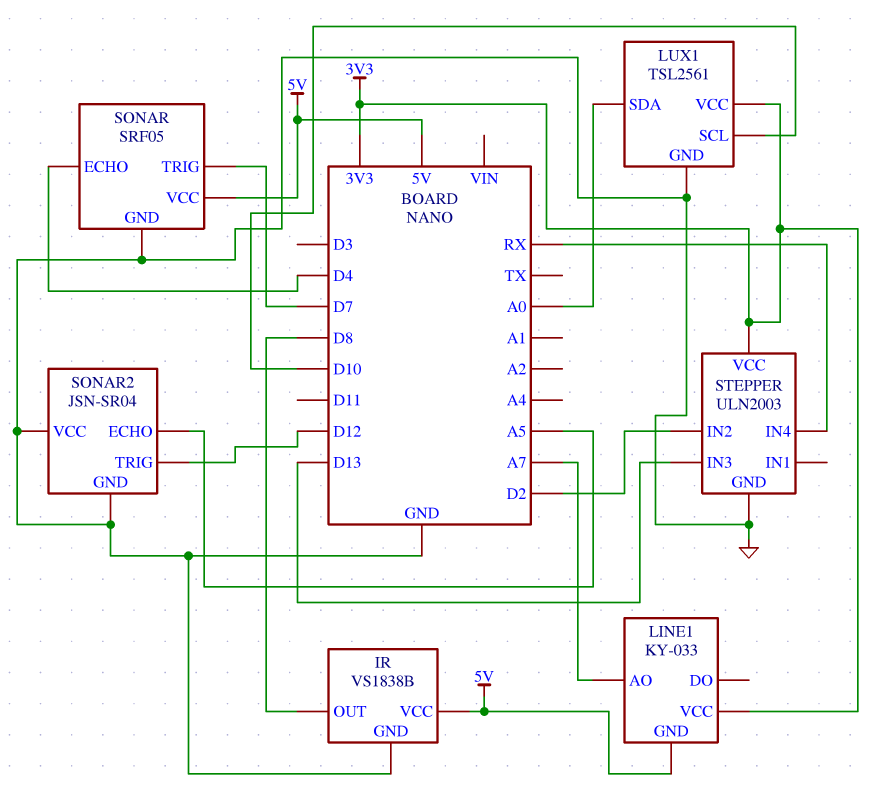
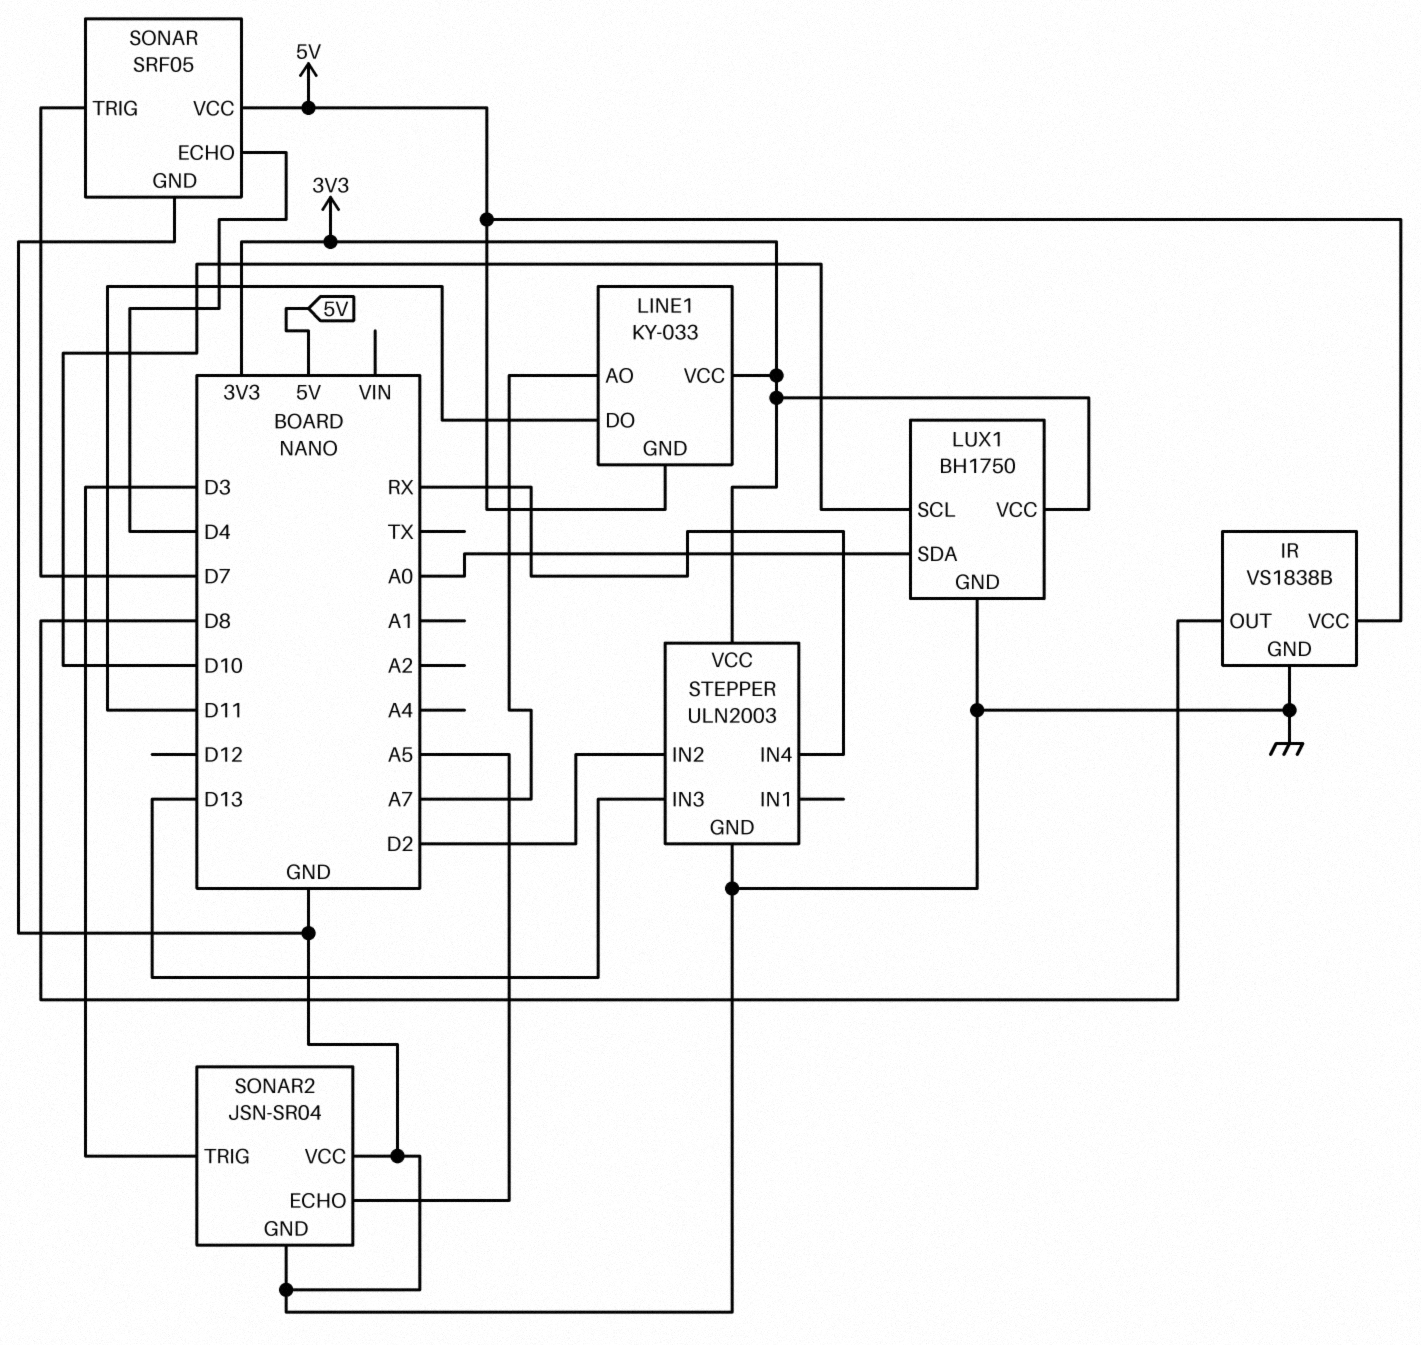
LINE1 pin DO: none -> D11
LUX1: TSL2561 -> BH1750
SONAR2 pin TRIG: D12 -> D3

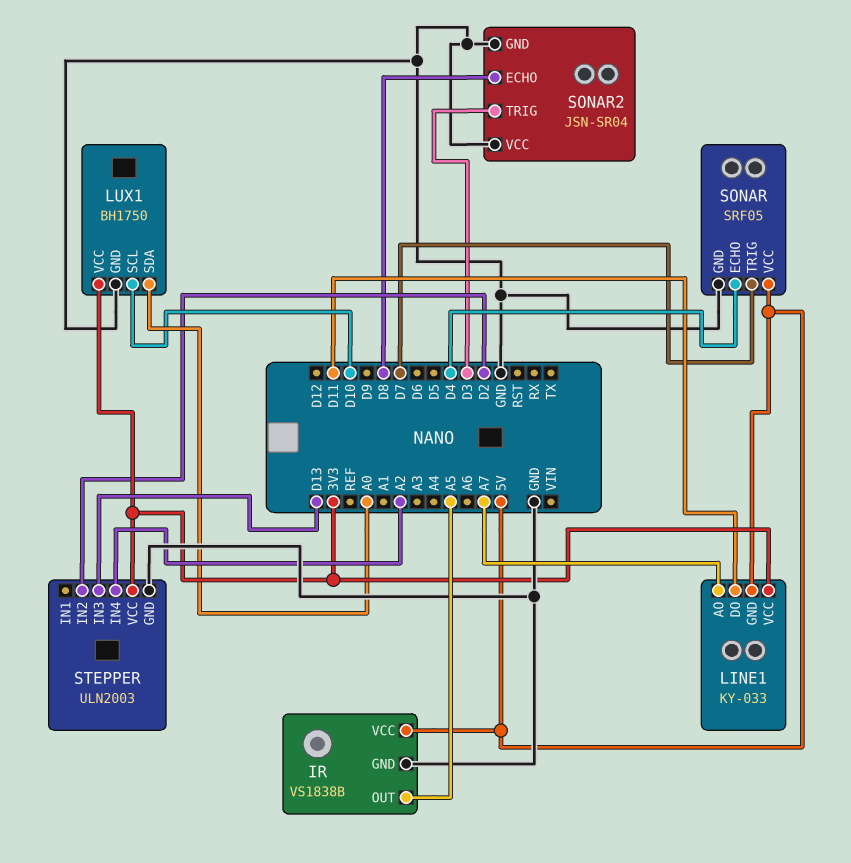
IR pin OUT: D8 -> A5
SONAR2 pin ECHO: A5 -> D8
STEPPER pin IN4: RX -> A2

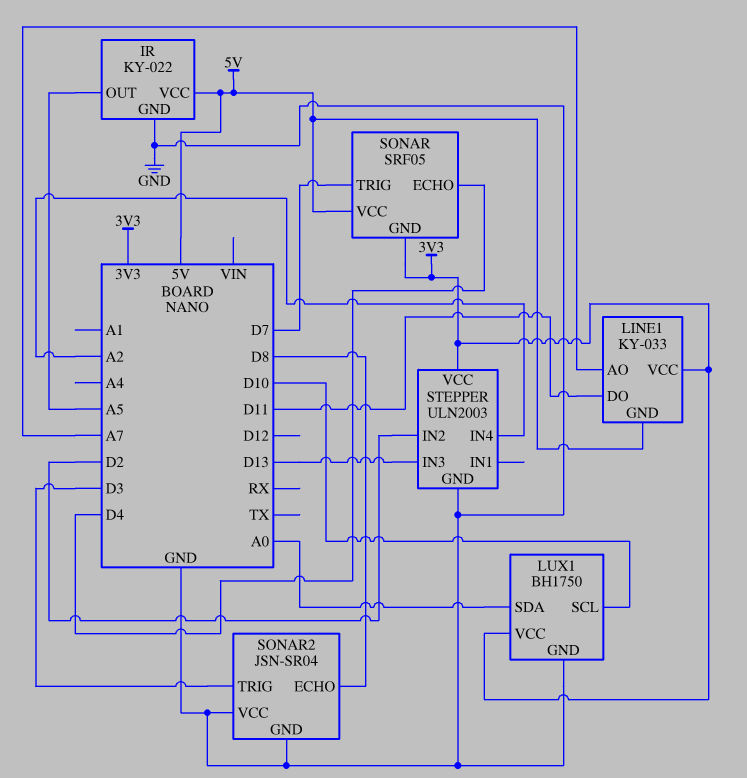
IR: VS1838B -> KY-022
SONAR pin GND: GND -> 3V3

